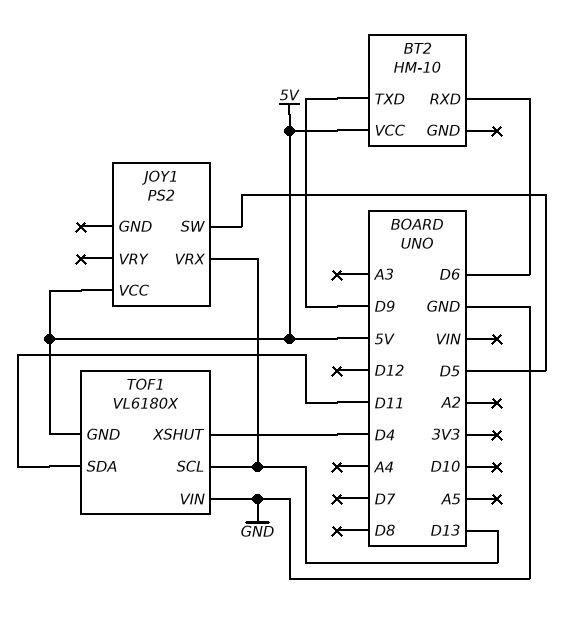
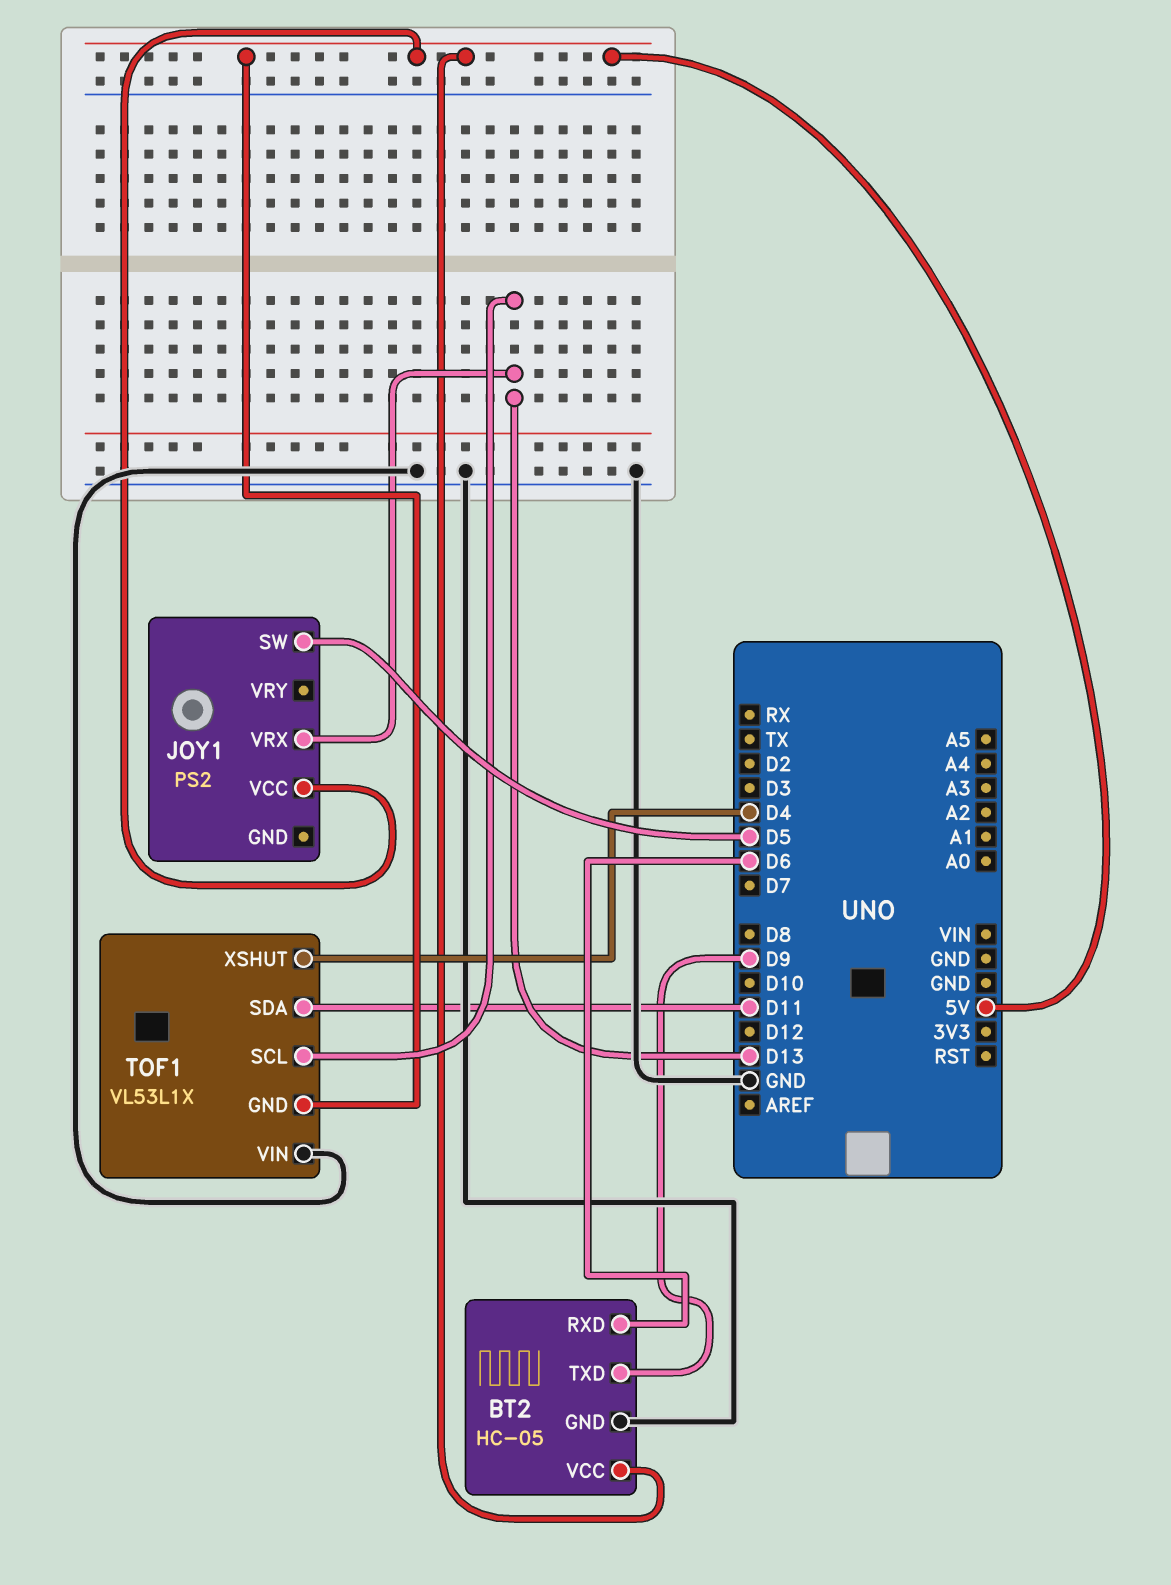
BT2: HM-10 -> HC-05
BT2 pin GND: none -> GND
TOF1: VL6180X -> VL53L1X

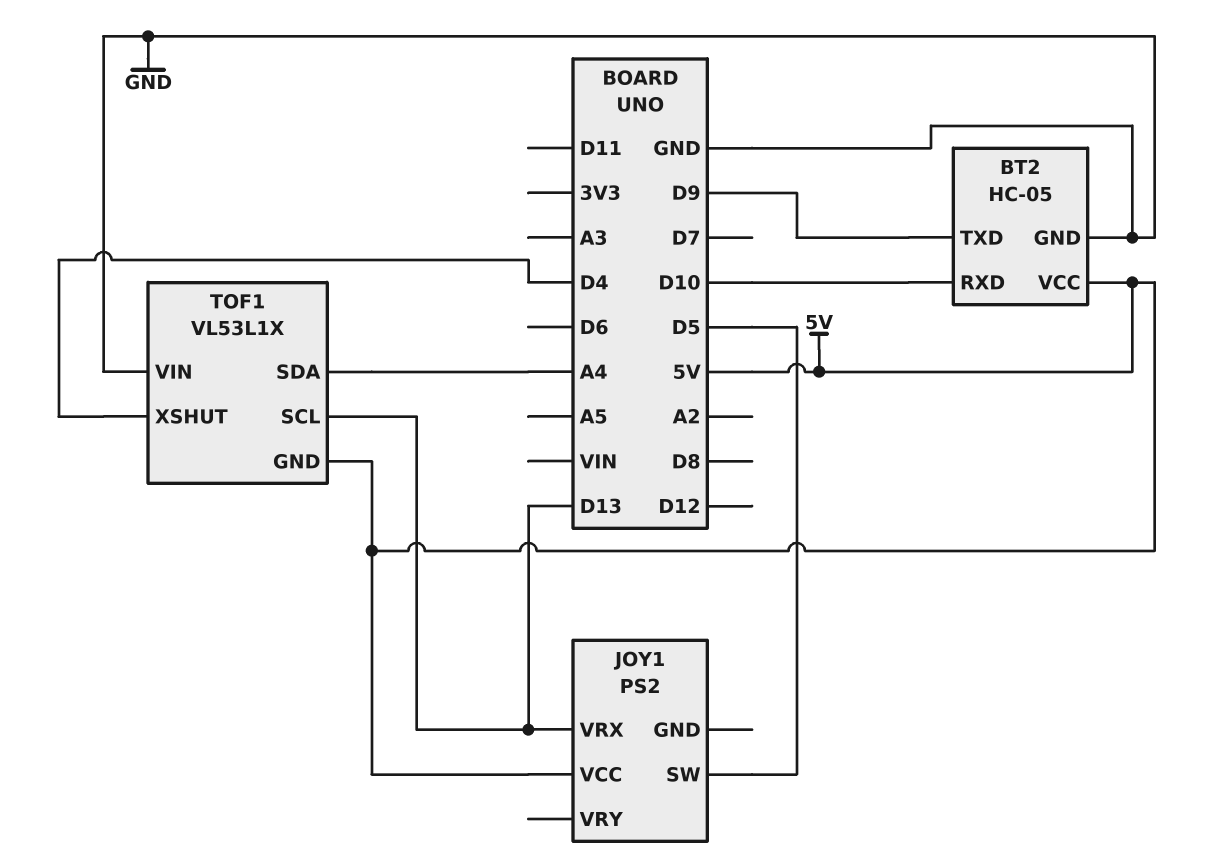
BT2 pin RXD: D6 -> D10
TOF1 pin SDA: D11 -> A4

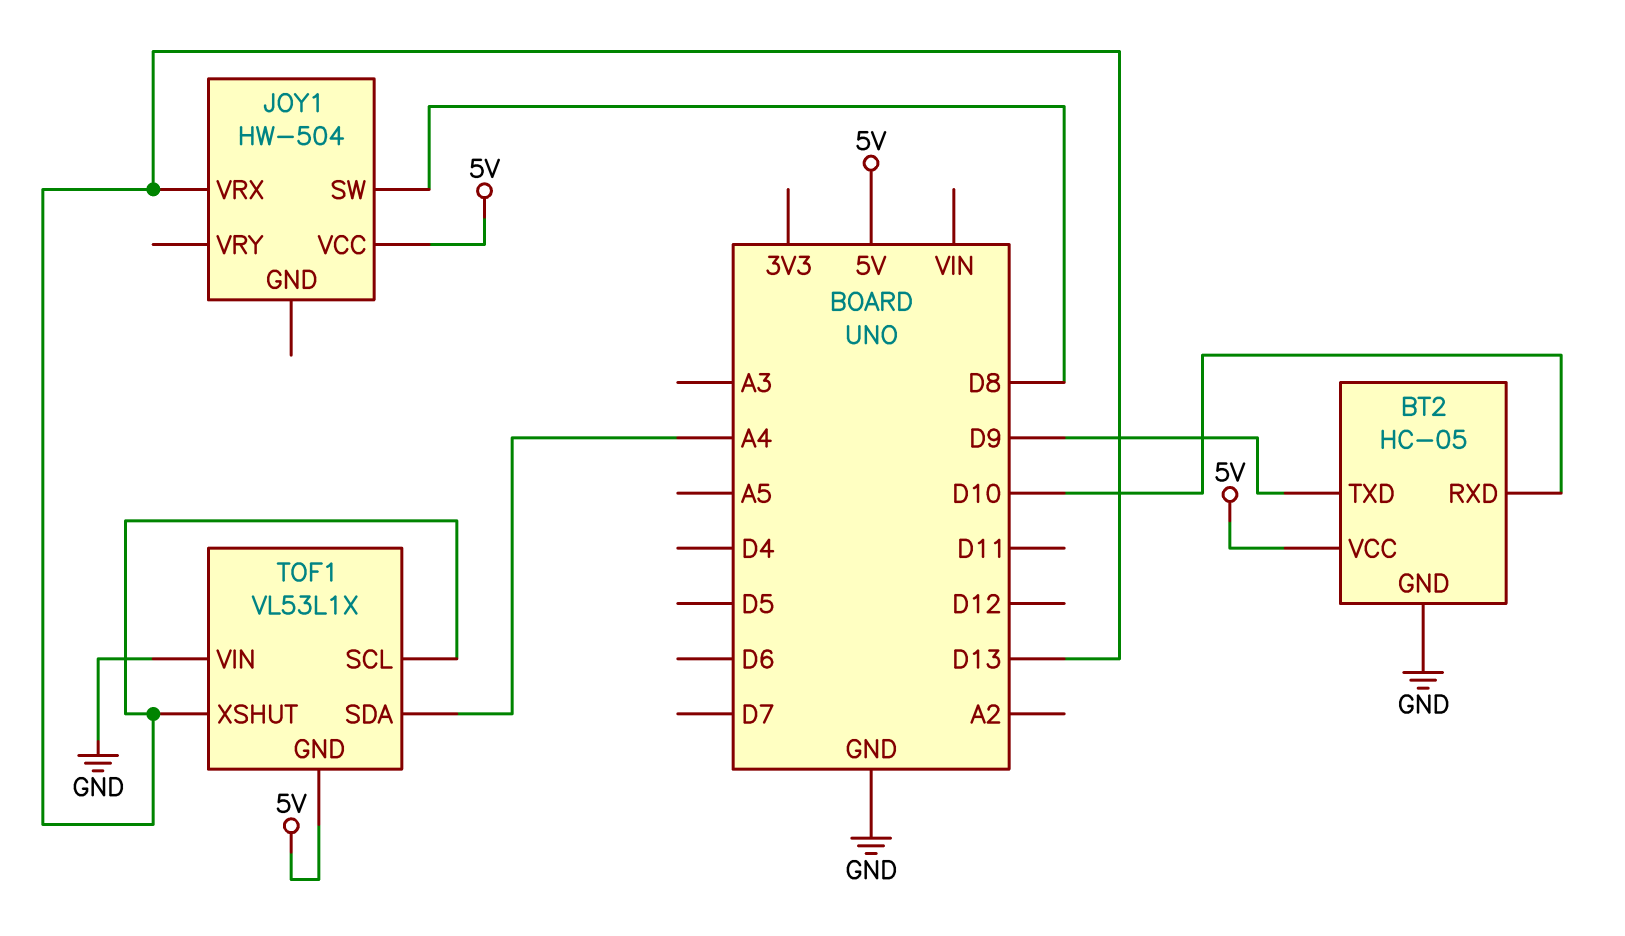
JOY1: PS2 -> HW-504
JOY1 pin SW: D5 -> D8
TOF1 pin XSHUT: D4 -> D13

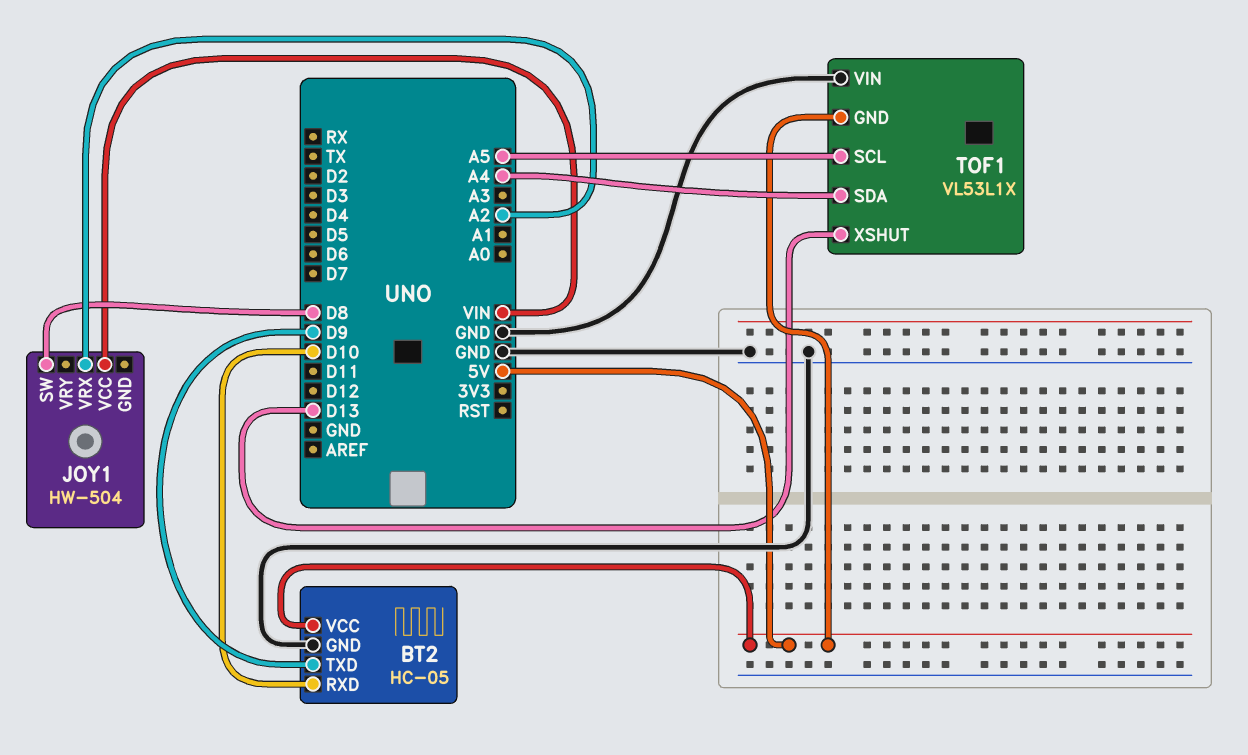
JOY1 pin VCC: 5V -> VIN
JOY1 pin VRX: D13 -> A2
TOF1 pin SCL: D13 -> A5

